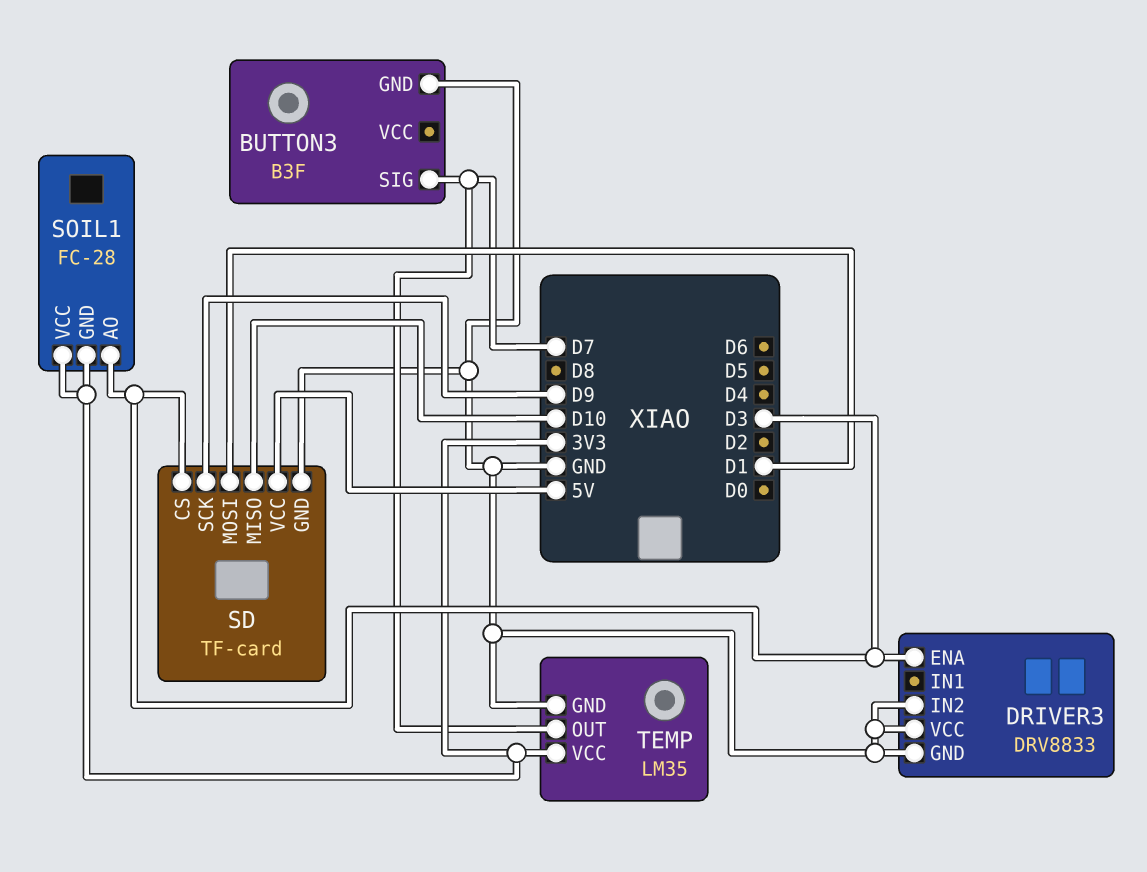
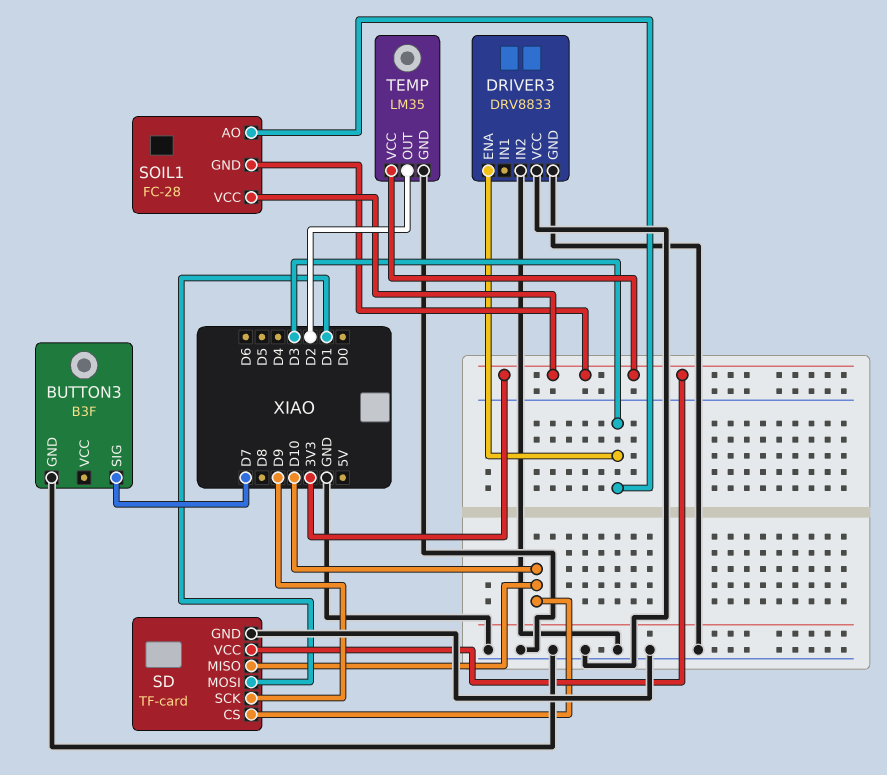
SD pin CS: D3 -> D10
SD pin VCC: 5V -> 3V3
TEMP pin OUT: D7 -> D2

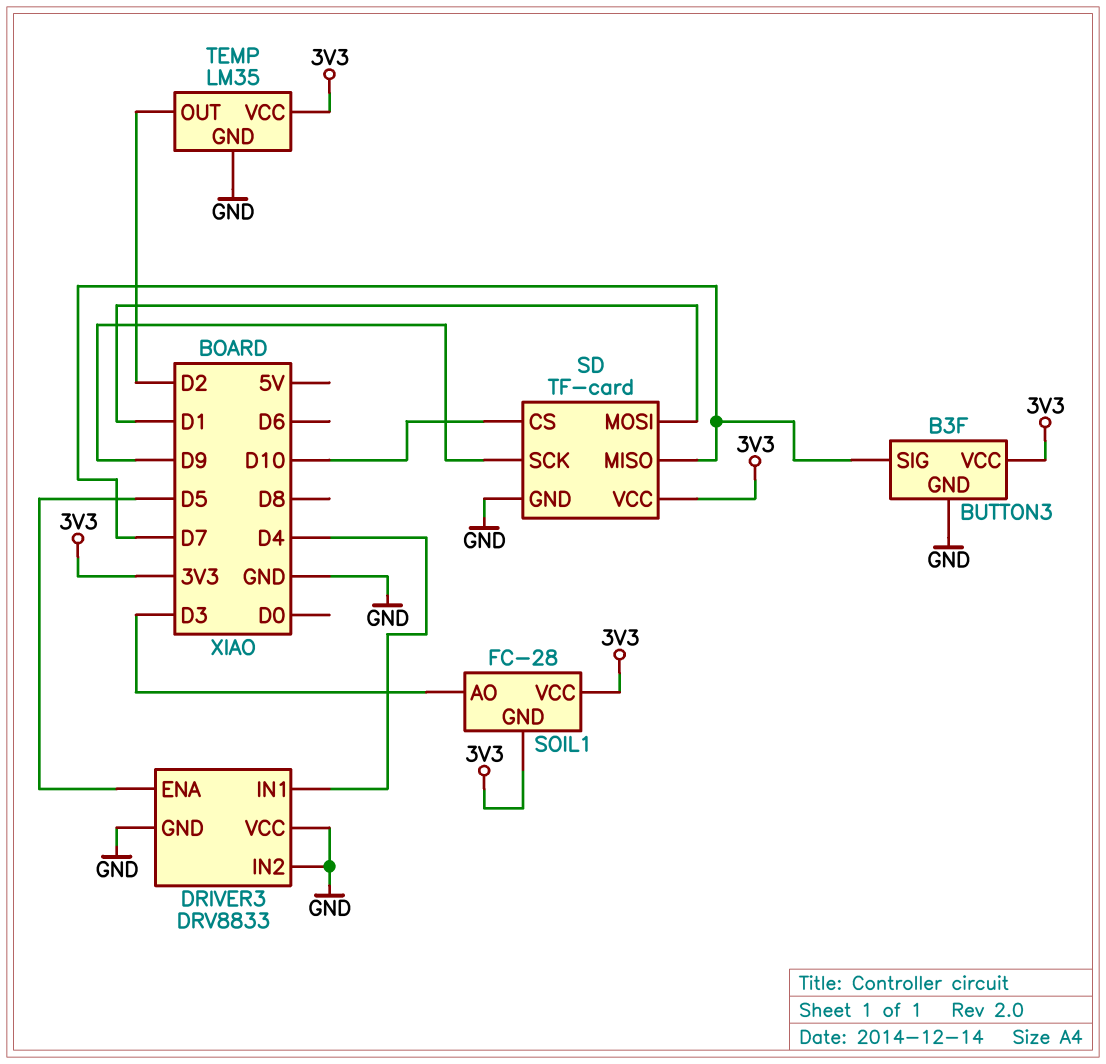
BUTTON3 pin VCC: none -> 3V3
DRIVER3 pin ENA: D3 -> D5
DRIVER3 pin IN1: none -> D4
SD pin MISO: D10 -> D7

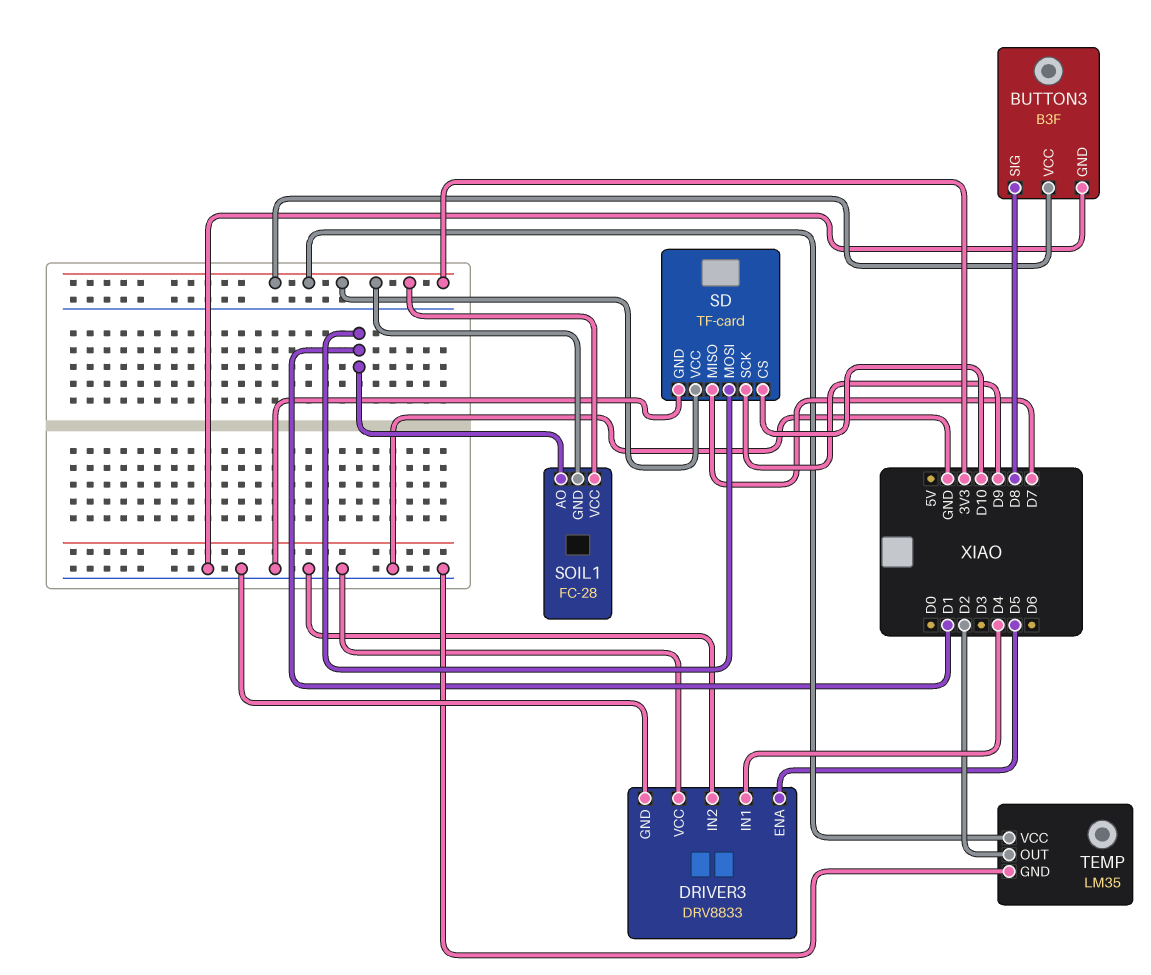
BUTTON3 pin SIG: D7 -> D8
SOIL1 pin AO: D3 -> D1

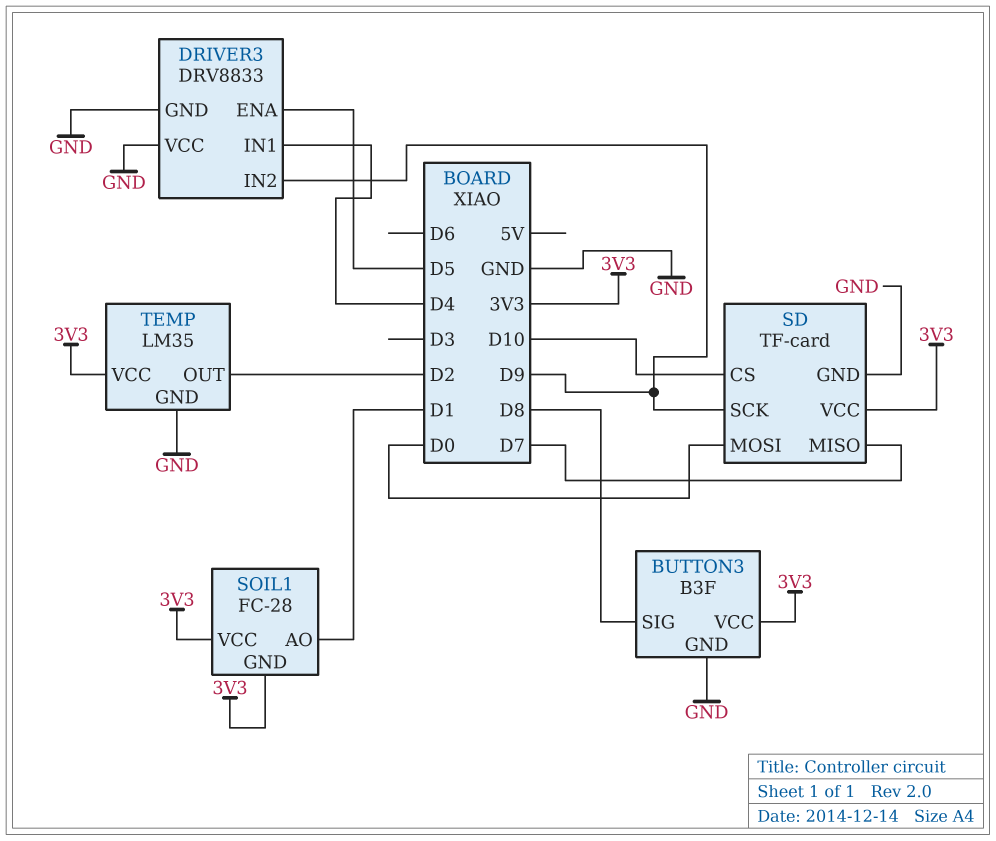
DRIVER3 pin IN2: GND -> D9
SD pin MOSI: D1 -> D0

